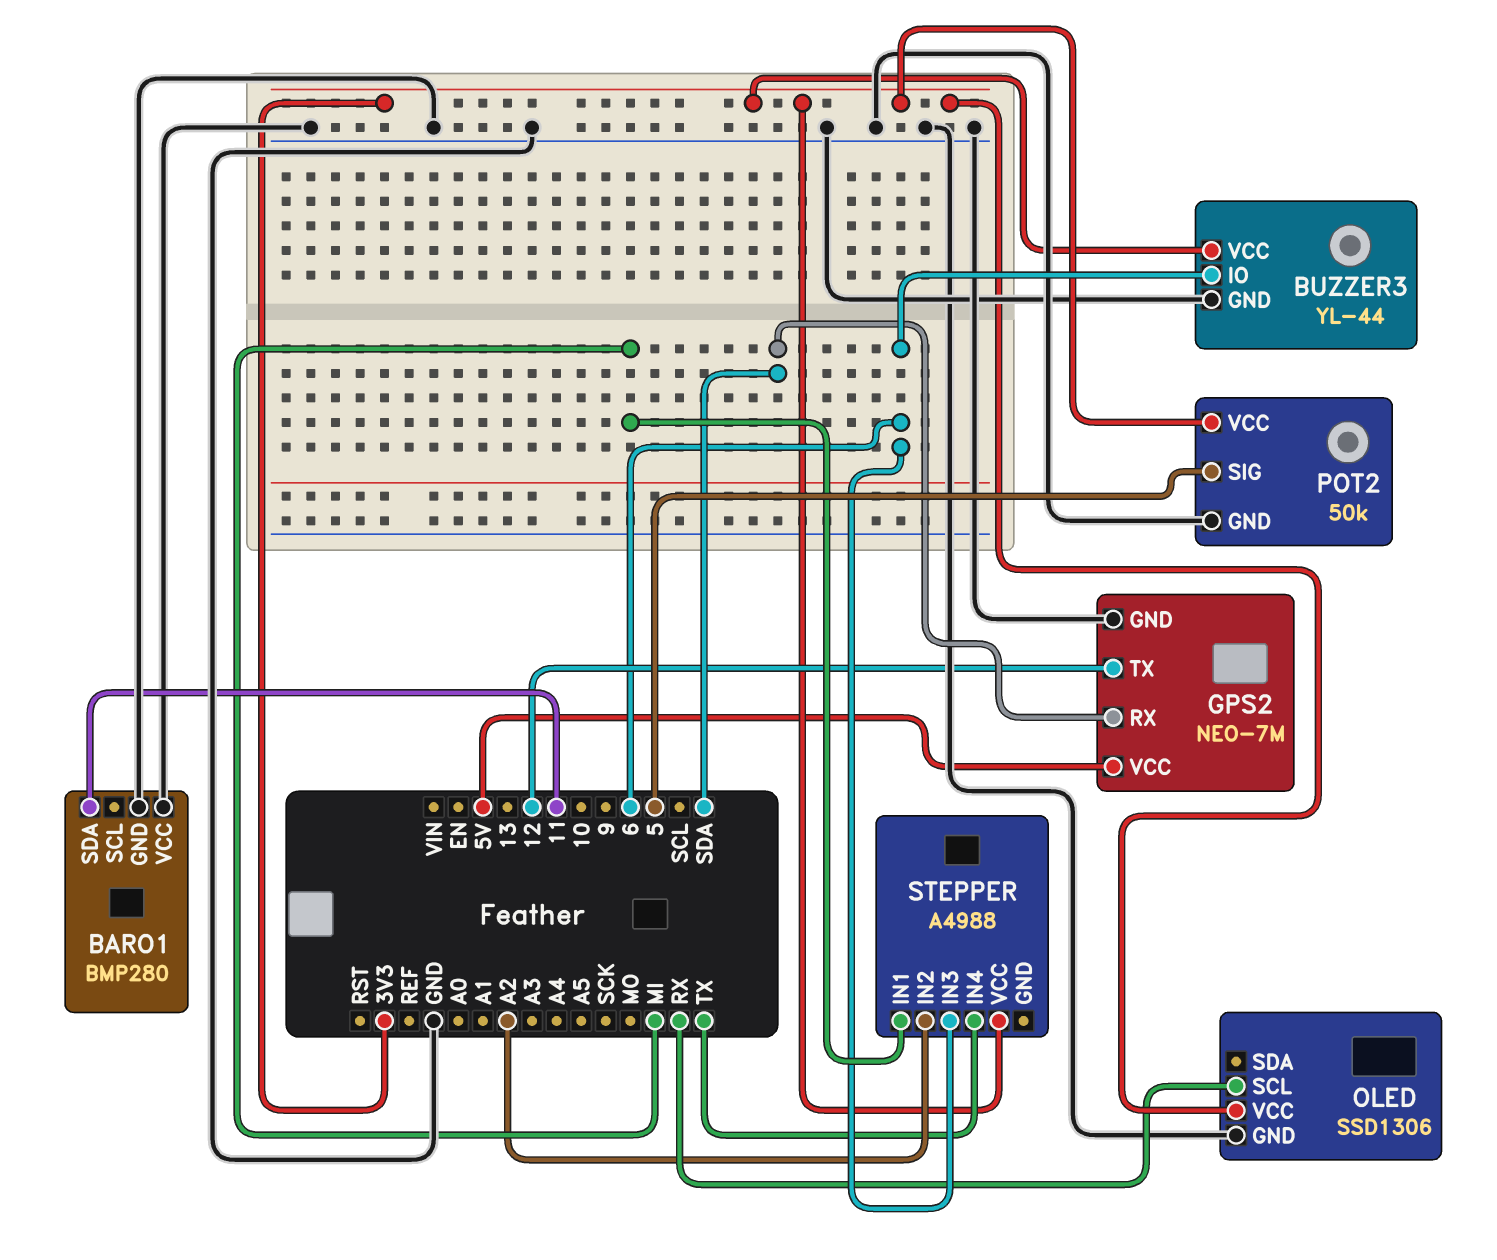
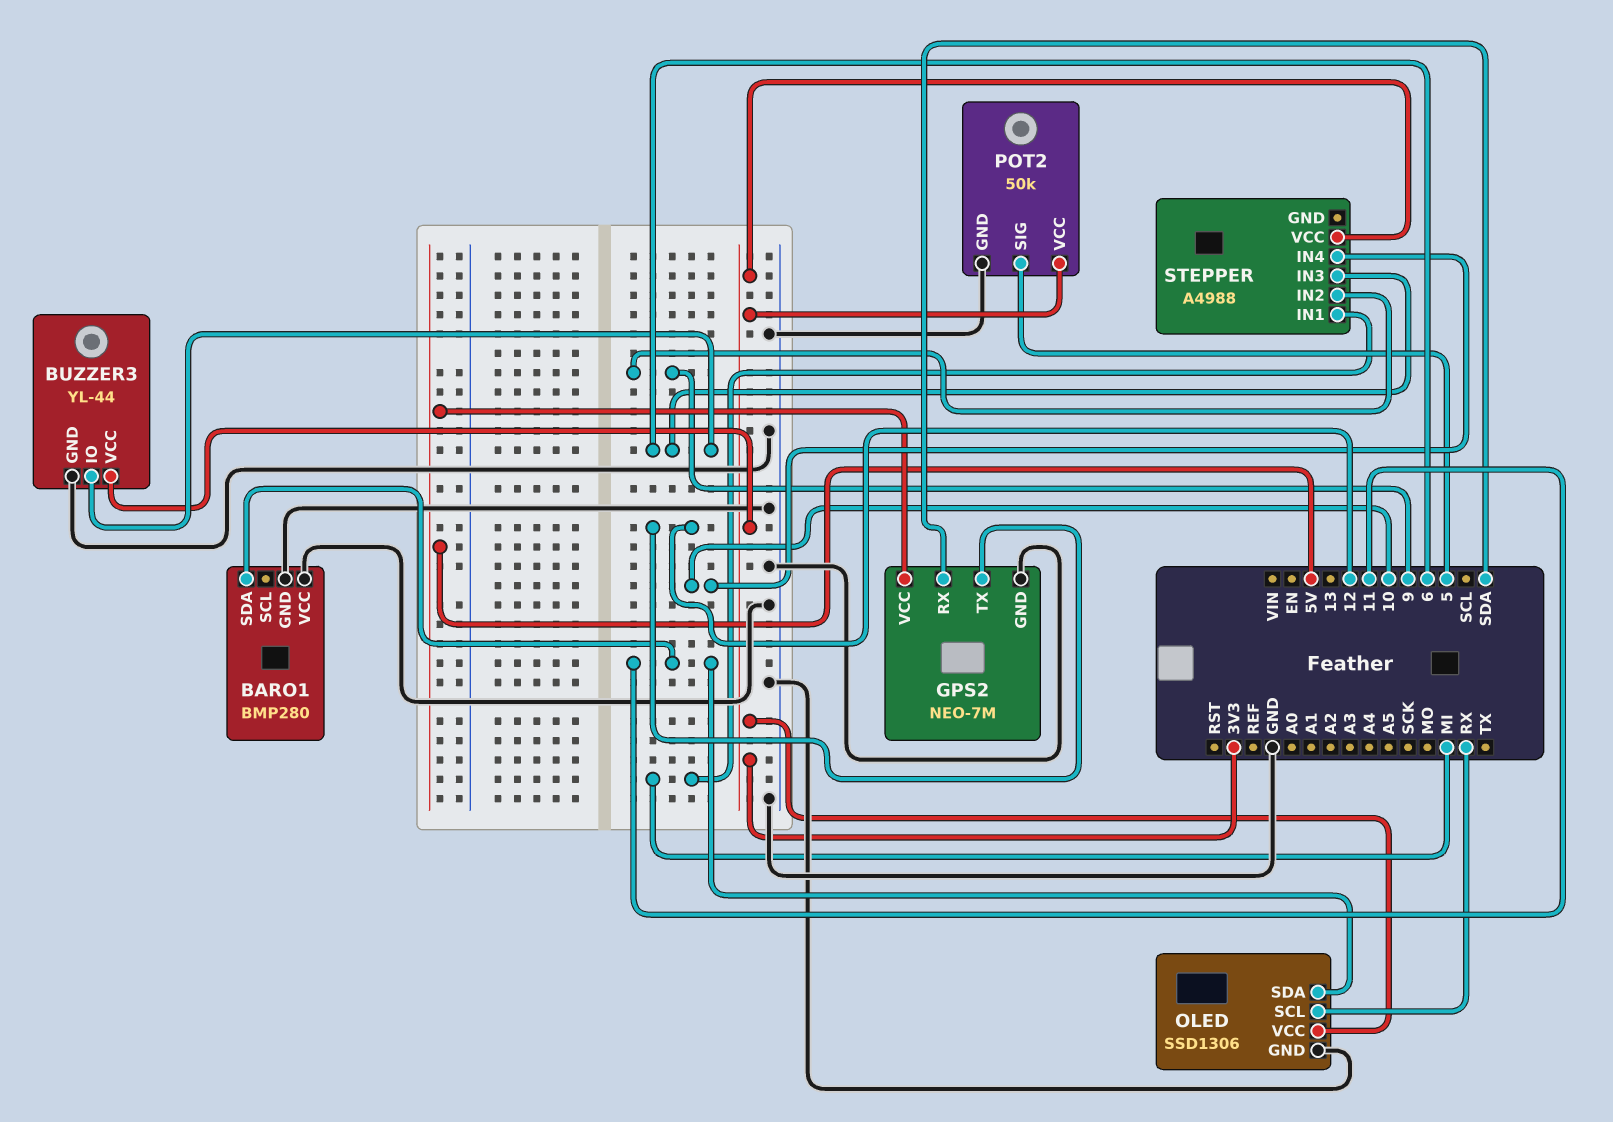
OLED pin SDA: none -> 11
STEPPER pin IN2: A2 -> 9
STEPPER pin IN4: TX -> 10

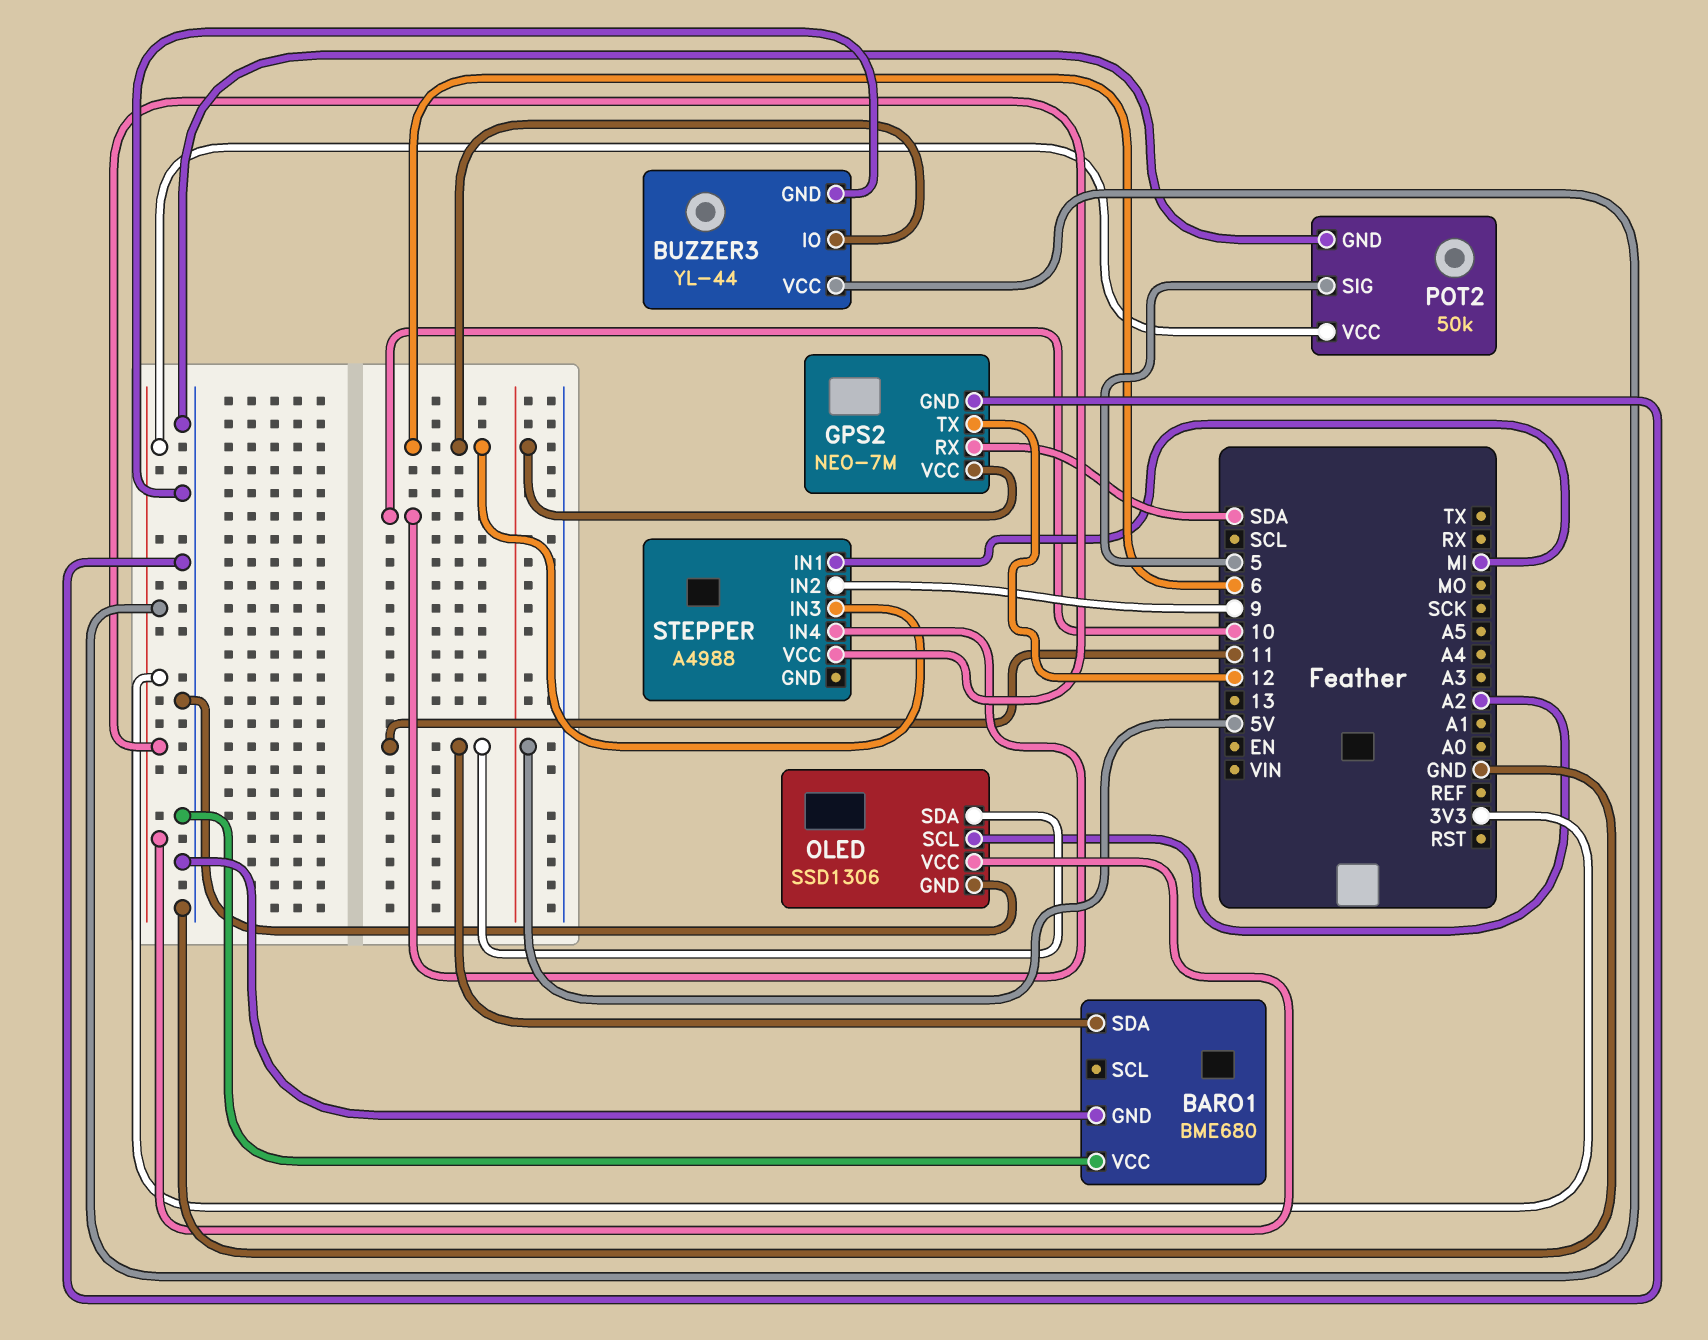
BARO1: BMP280 -> BME680
OLED pin SCL: RX -> A2

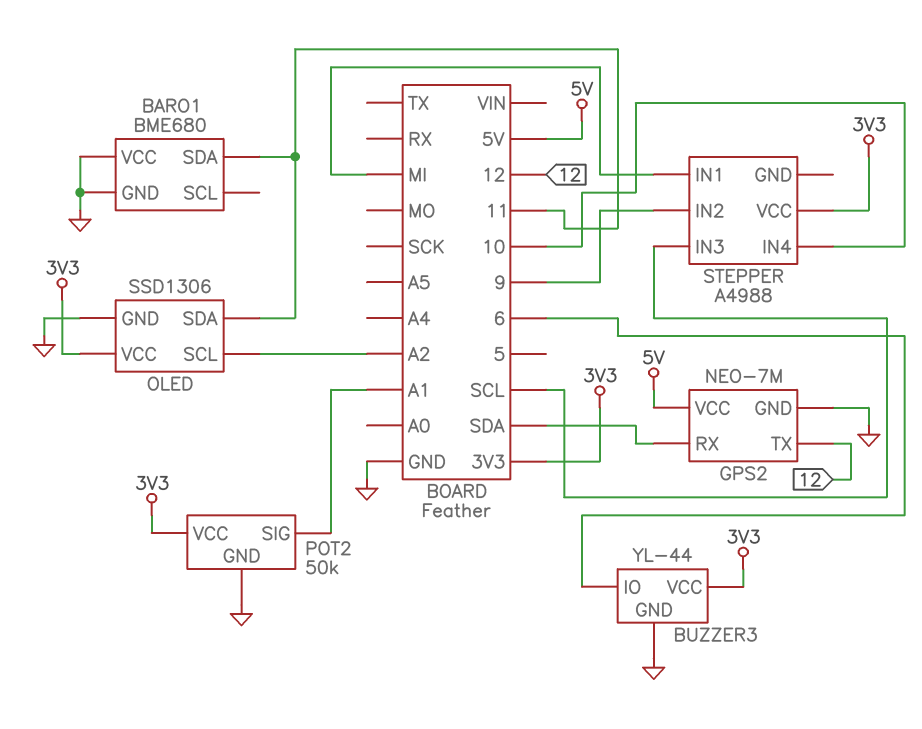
POT2 pin SIG: 5 -> A1
STEPPER pin IN3: 6 -> SCL

